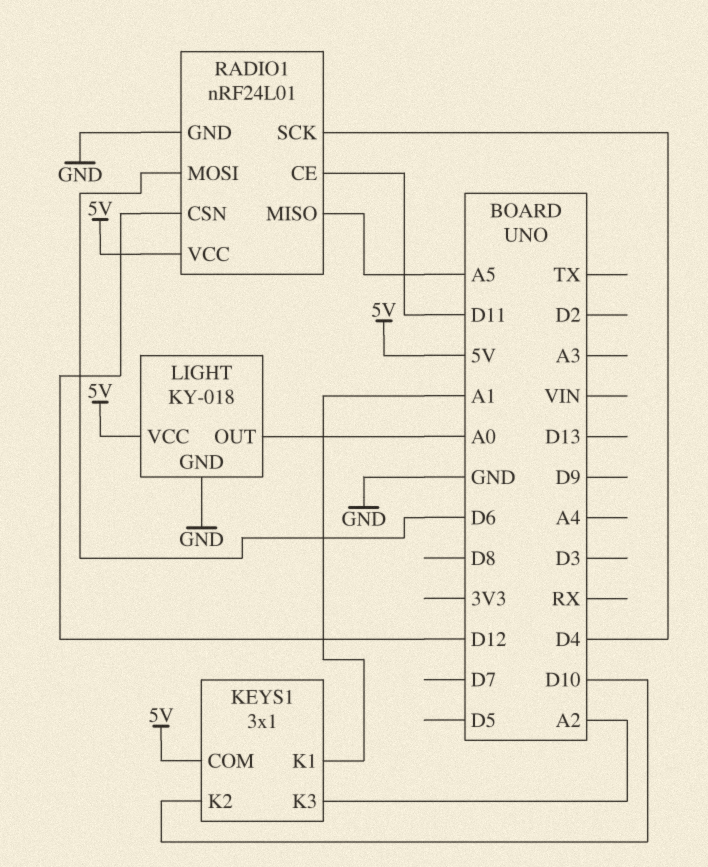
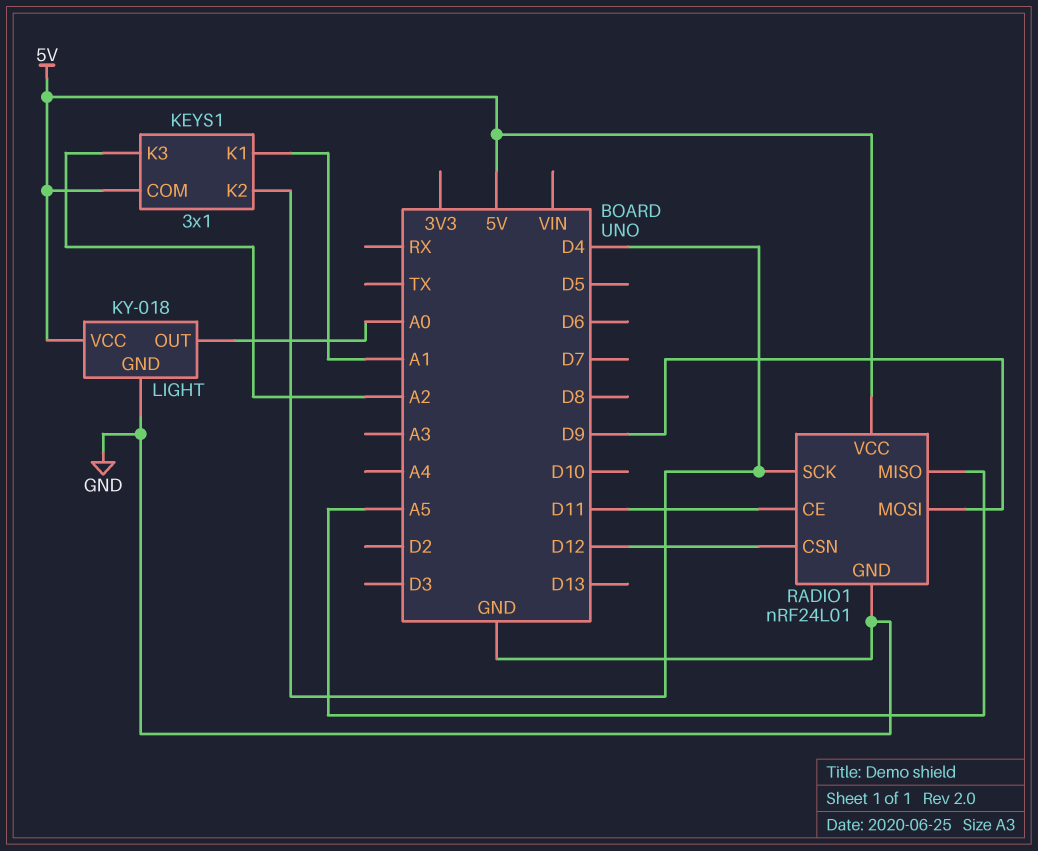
KEYS1 pin K2: D10 -> D4
RADIO1 pin MOSI: D6 -> D9

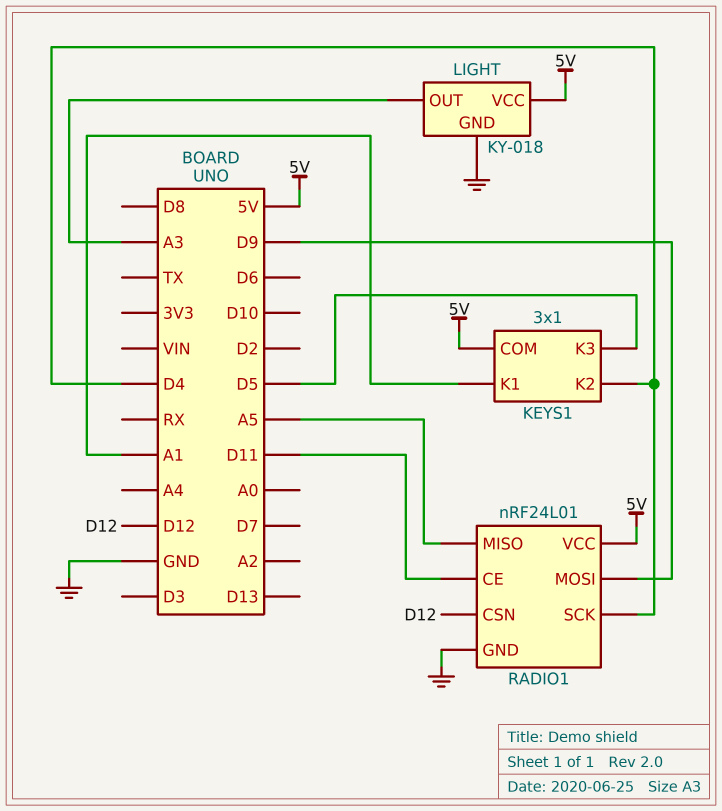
KEYS1 pin K3: A2 -> D5
LIGHT pin OUT: A0 -> A3

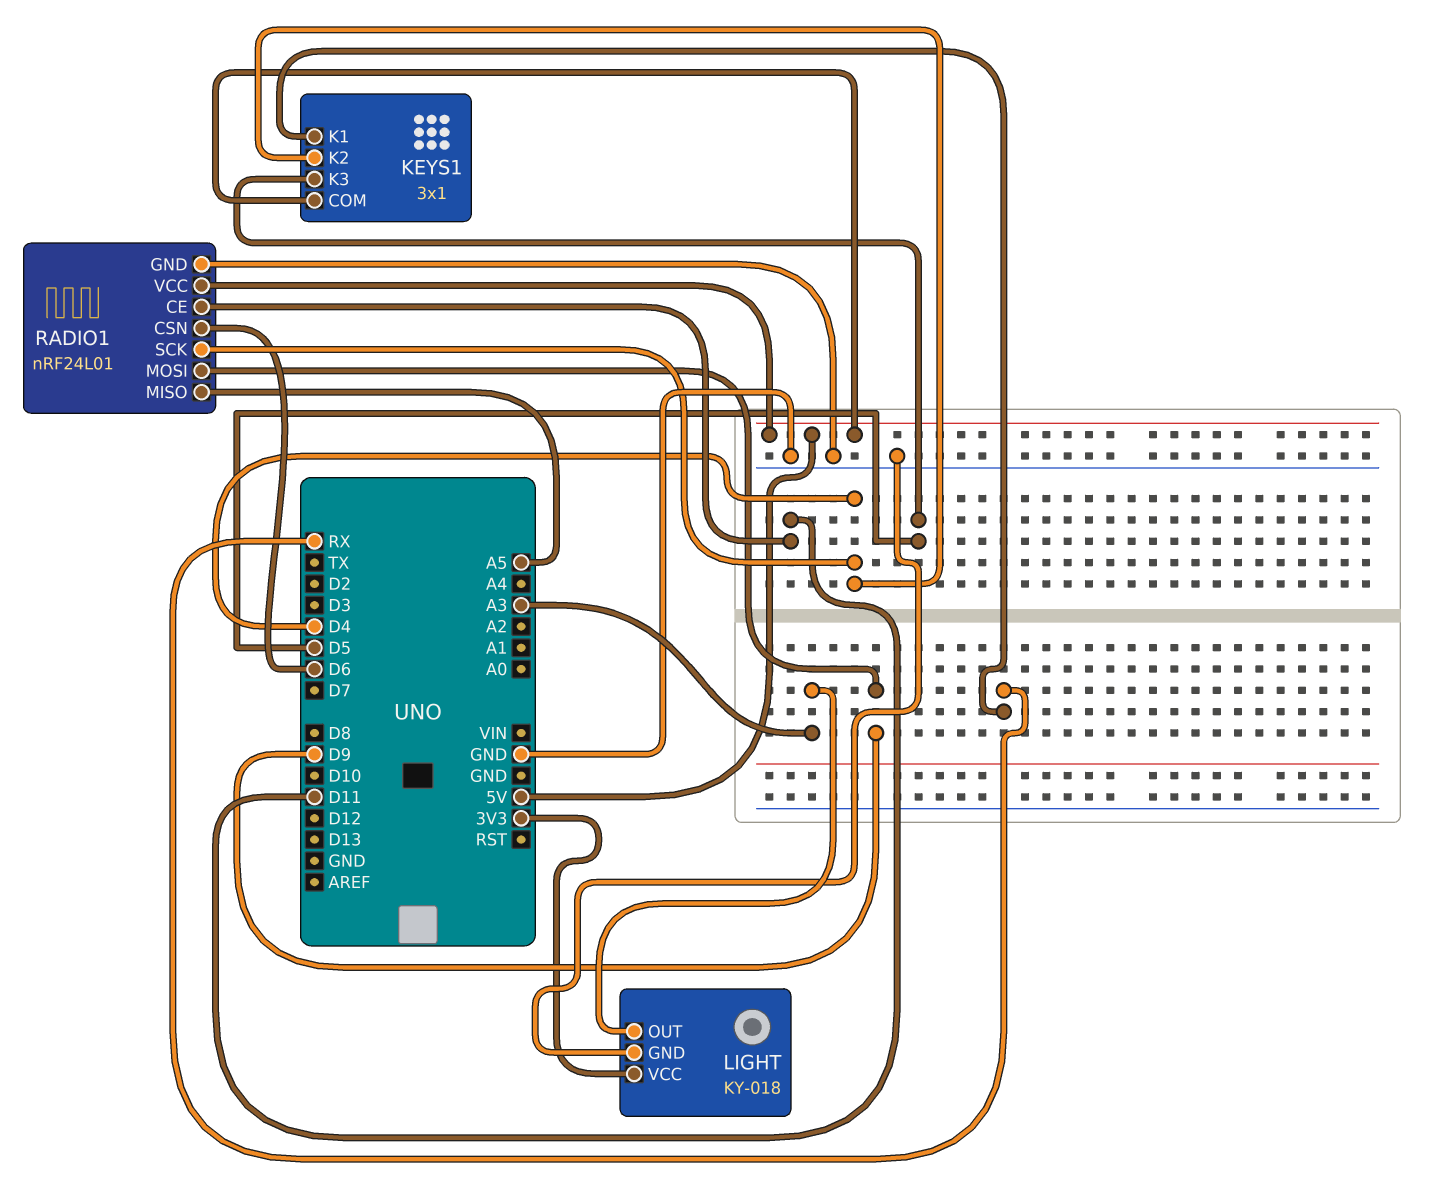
KEYS1 pin K1: A1 -> RX
LIGHT pin VCC: 5V -> 3V3
RADIO1 pin CSN: D12 -> D6

